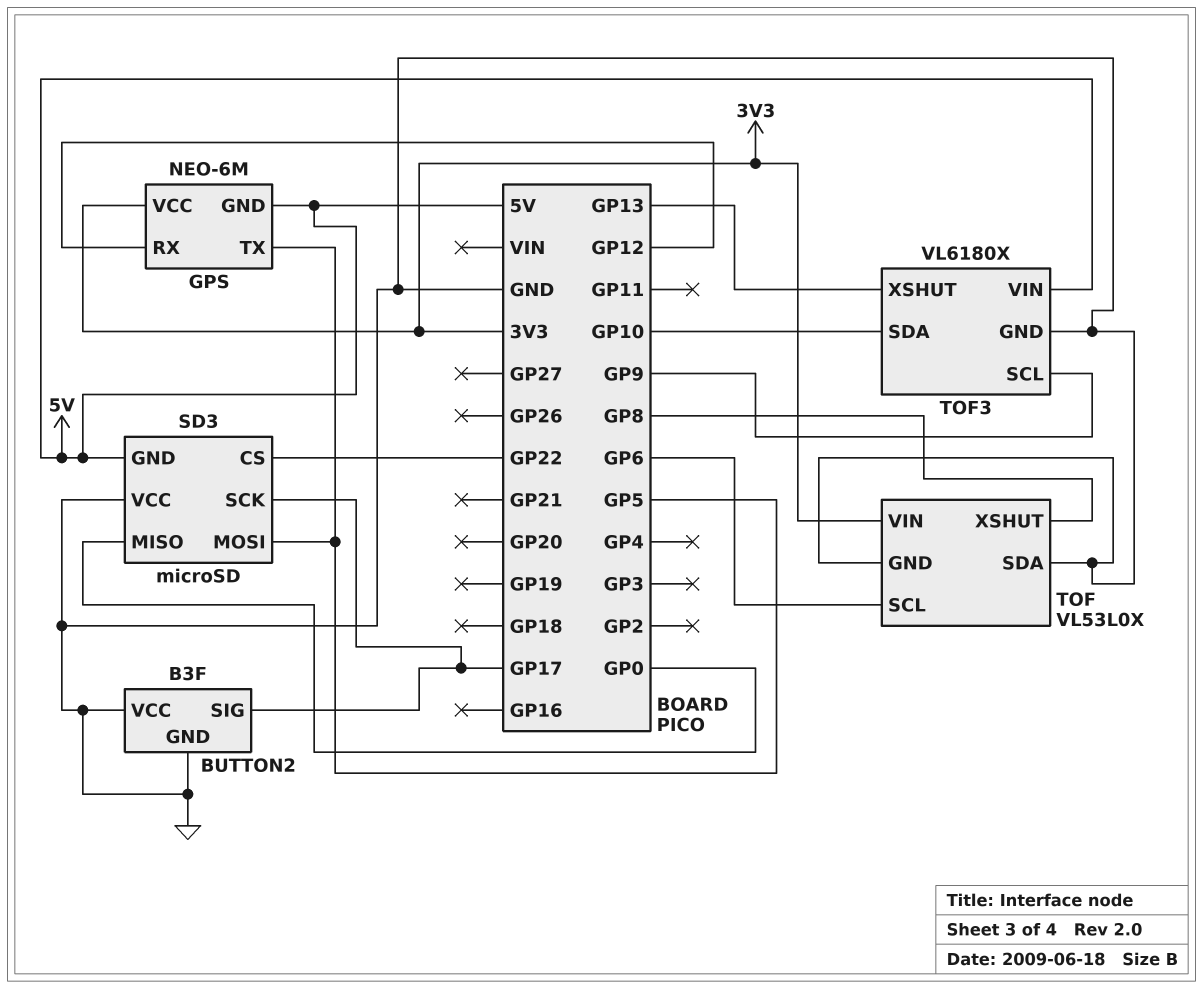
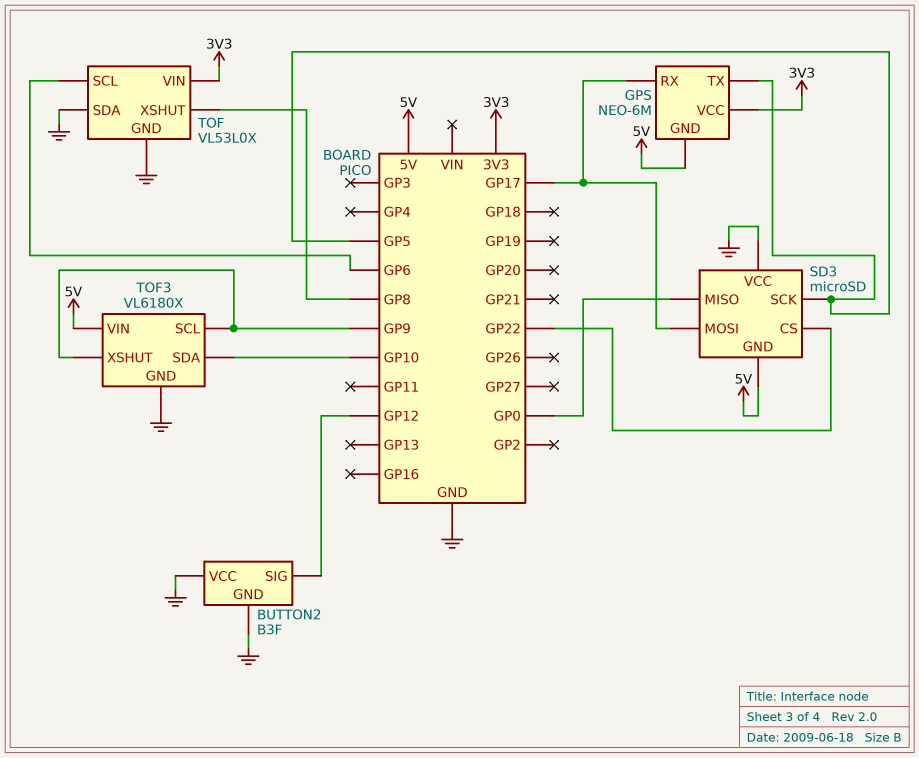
BUTTON2 pin SIG: GP17 -> GP12
GPS pin RX: GP12 -> GP17
SD3 pin MOSI: GP5 -> GP17
SD3 pin SCK: GP17 -> GP5
TOF3 pin XSHUT: GP13 -> GP9

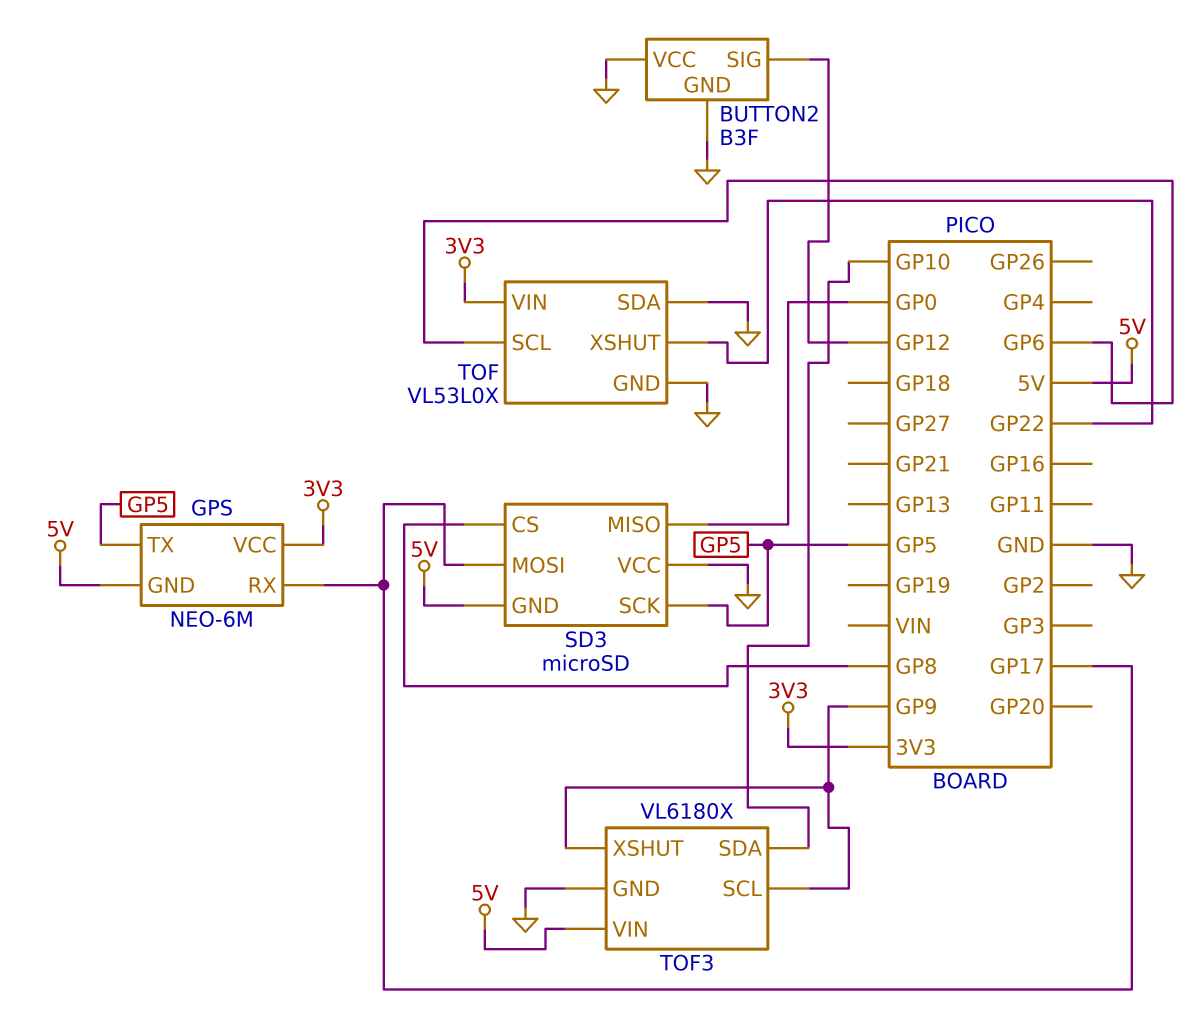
SD3 pin CS: GP22 -> GP8
TOF pin XSHUT: GP8 -> GP22

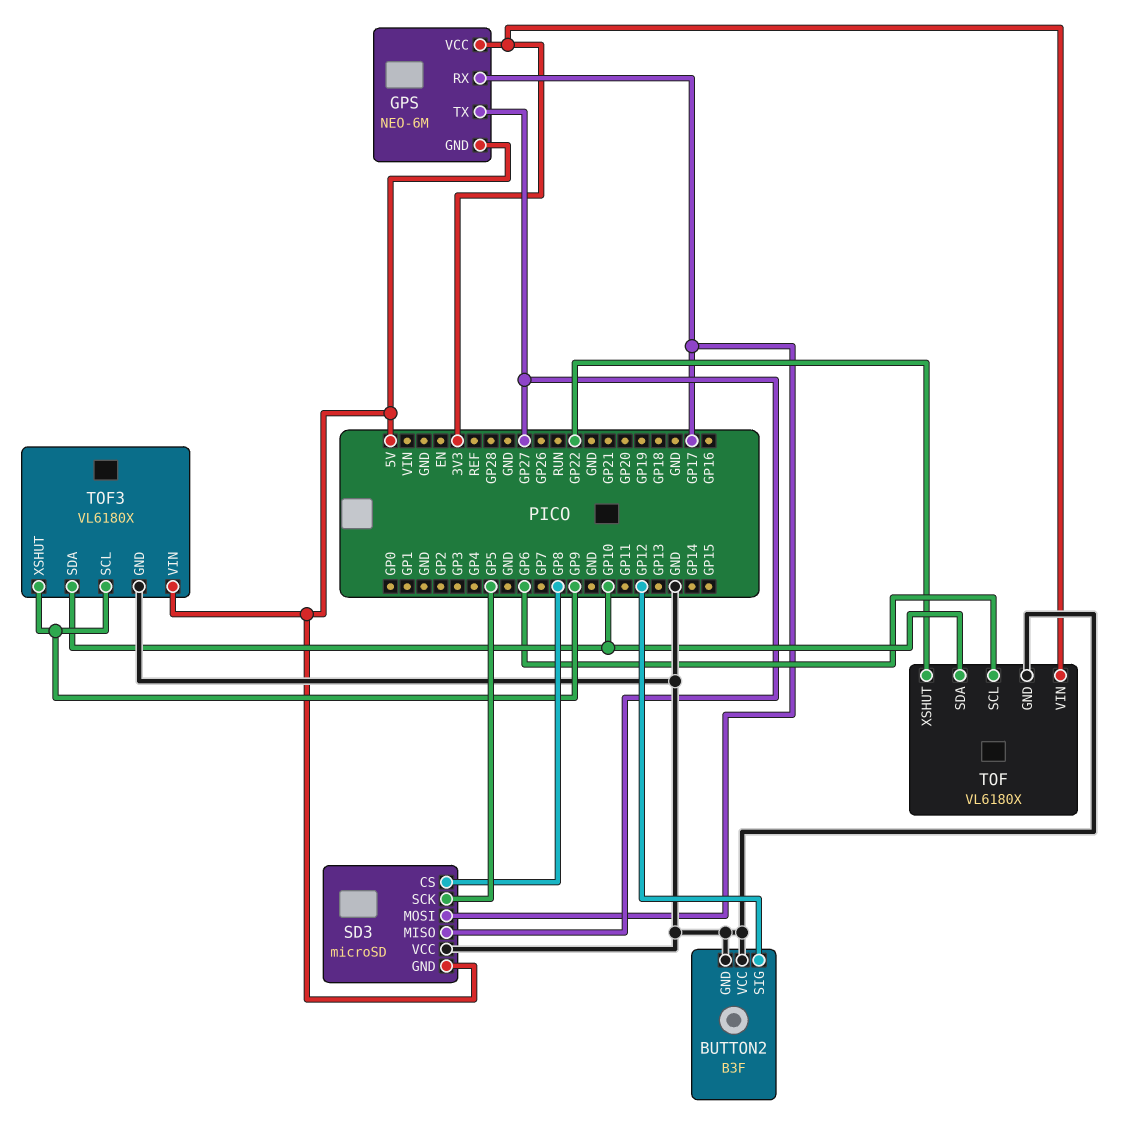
GPS pin TX: GP5 -> GP27
SD3 pin MISO: GP0 -> GP27
TOF: VL53L0X -> VL6180X
TOF pin SDA: GND -> GP10

